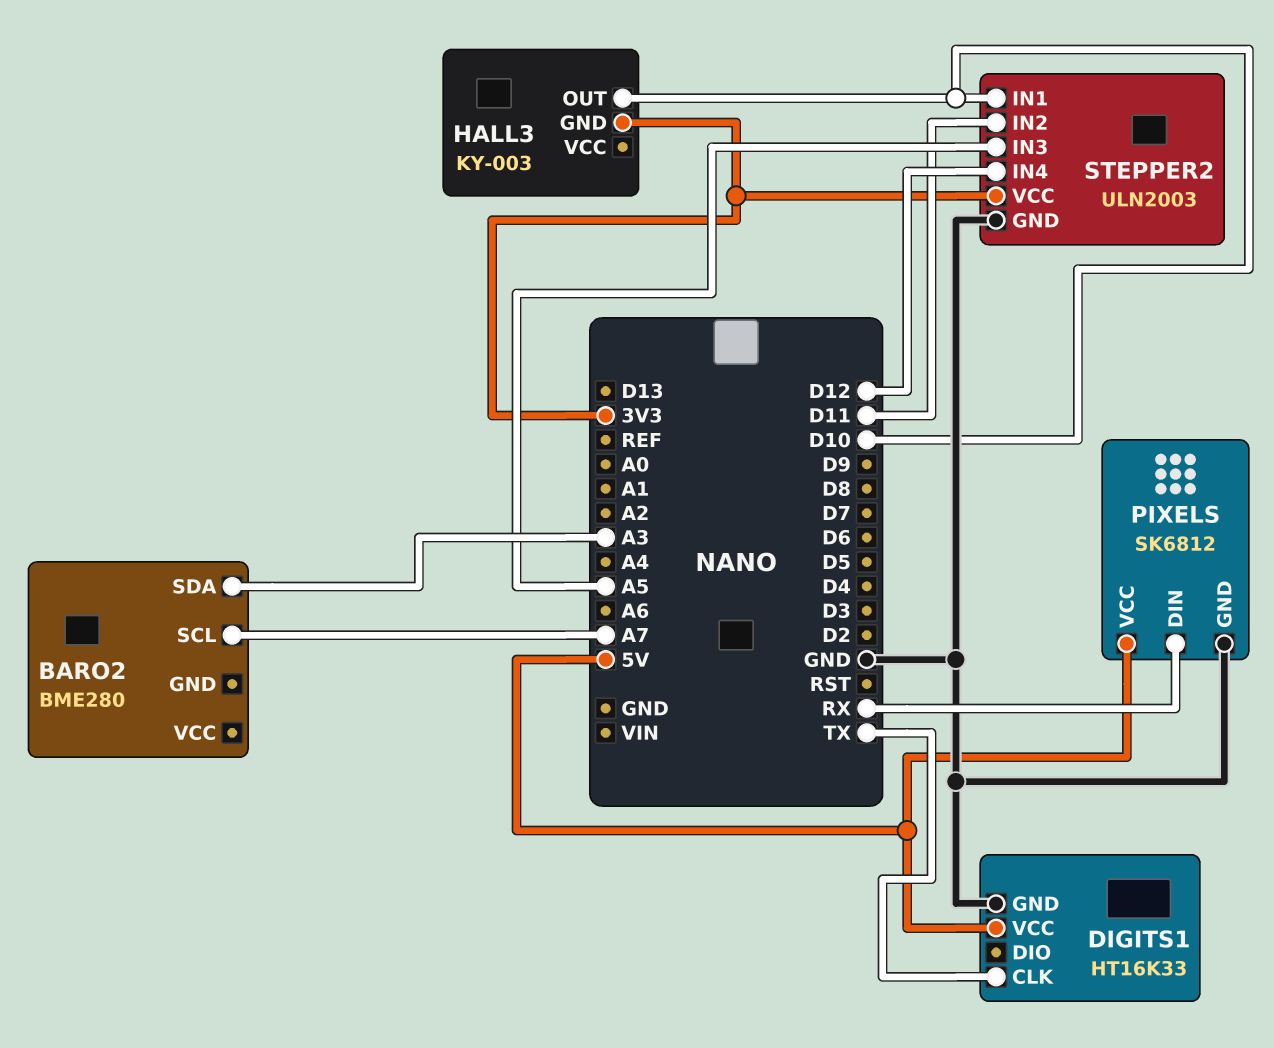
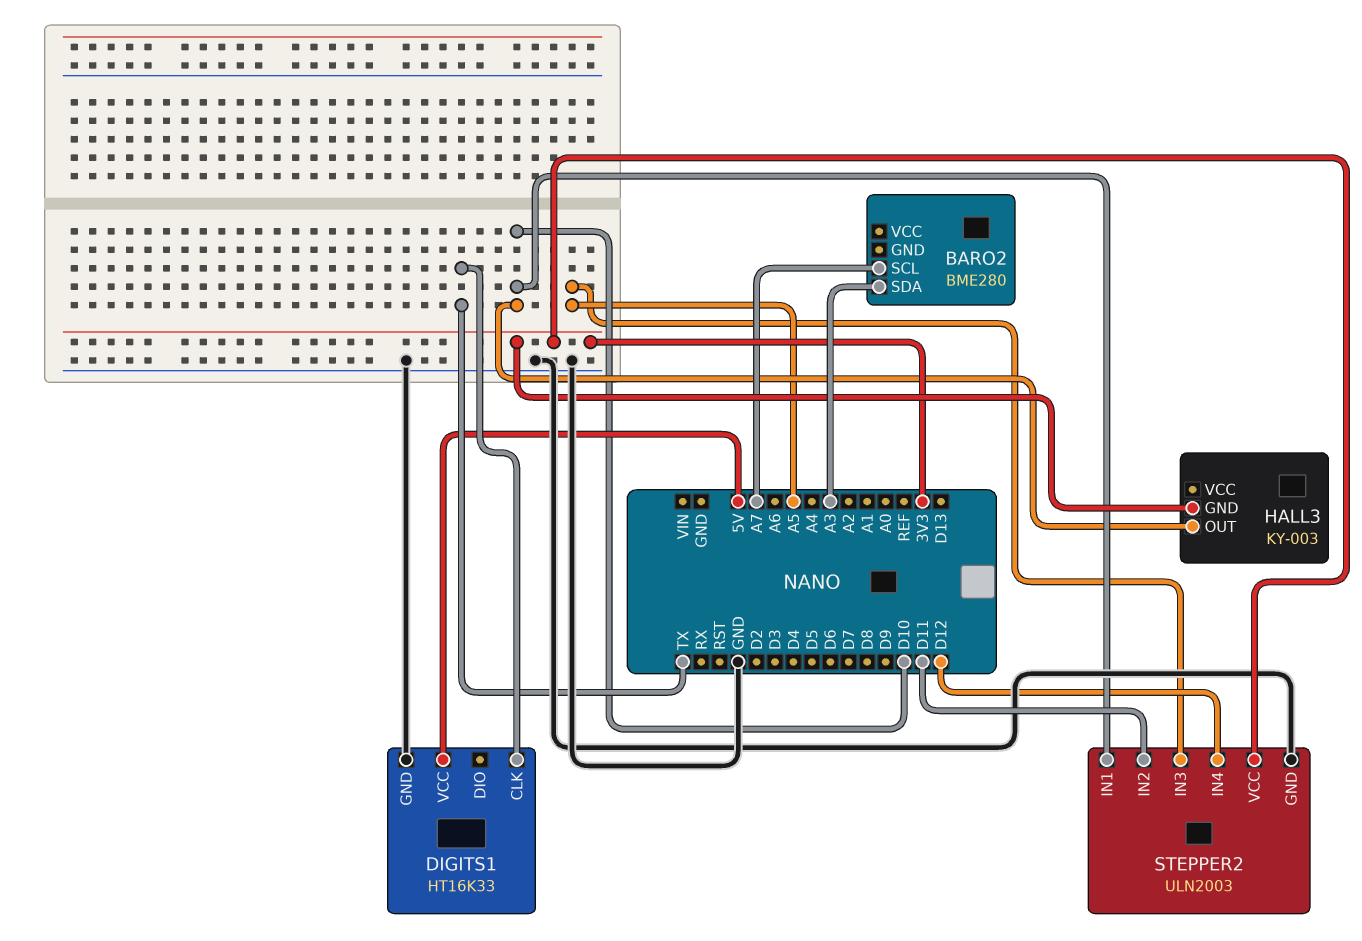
PIXELS: SK6812 -> none
PIXELS pin DIN: RX -> none
PIXELS pin GND: GND -> none
PIXELS pin VCC: 5V -> none

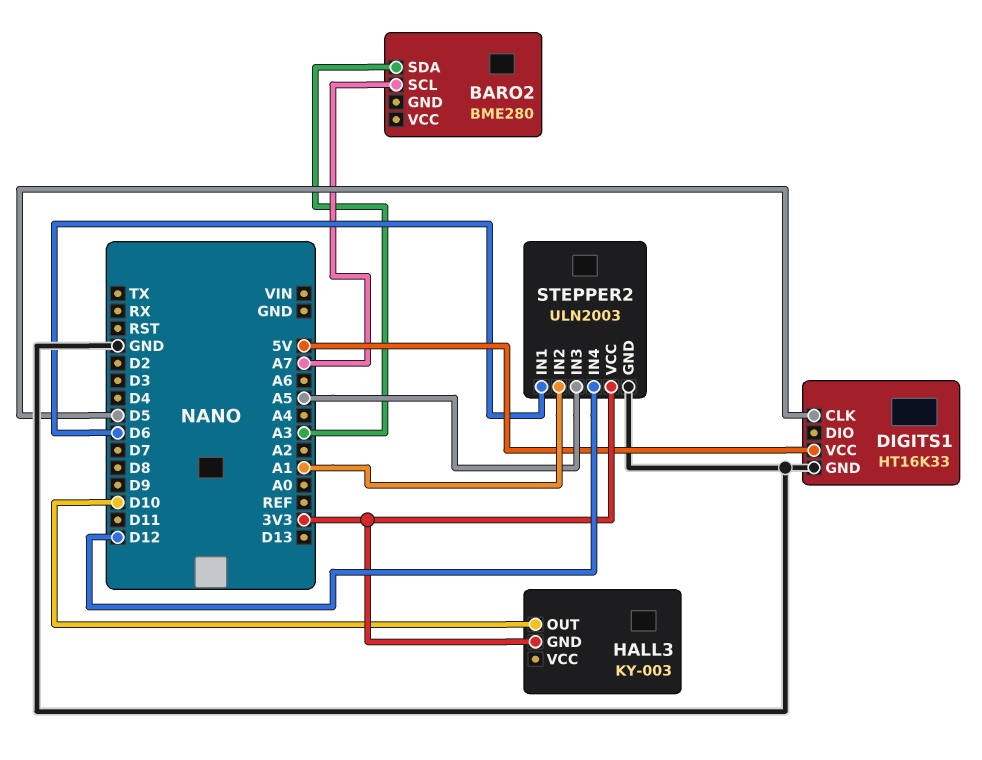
DIGITS1 pin CLK: TX -> D5
STEPPER2 pin IN1: D10 -> D6
STEPPER2 pin IN2: D11 -> A1

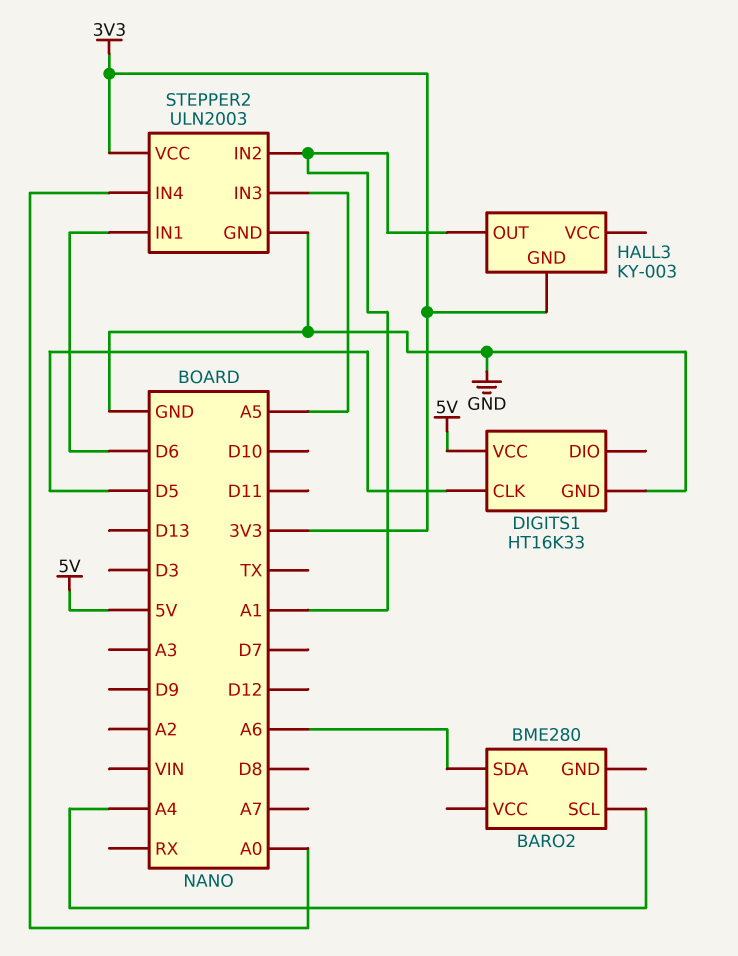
BARO2 pin SCL: A7 -> A4
BARO2 pin SDA: A3 -> A6
HALL3 pin OUT: D10 -> A1
STEPPER2 pin IN4: D12 -> A0

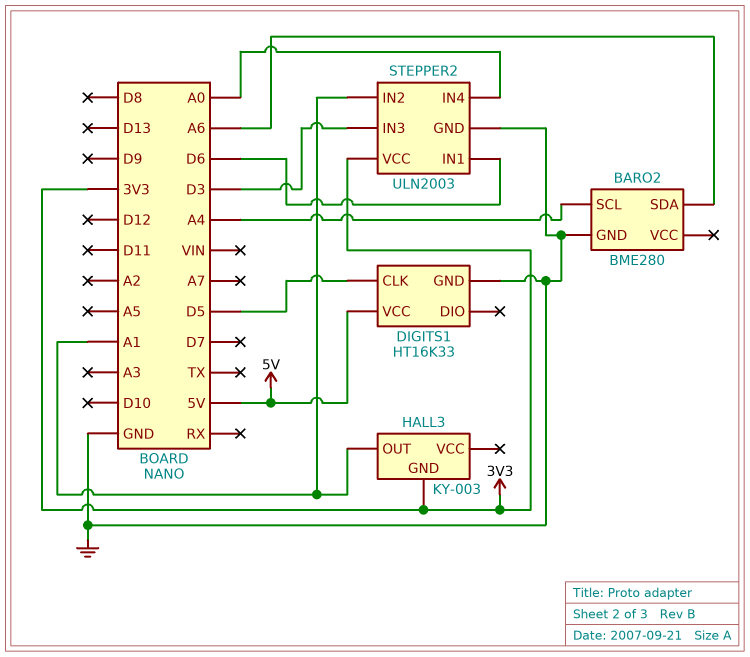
BARO2 pin GND: none -> GND
STEPPER2 pin IN3: A5 -> D3

